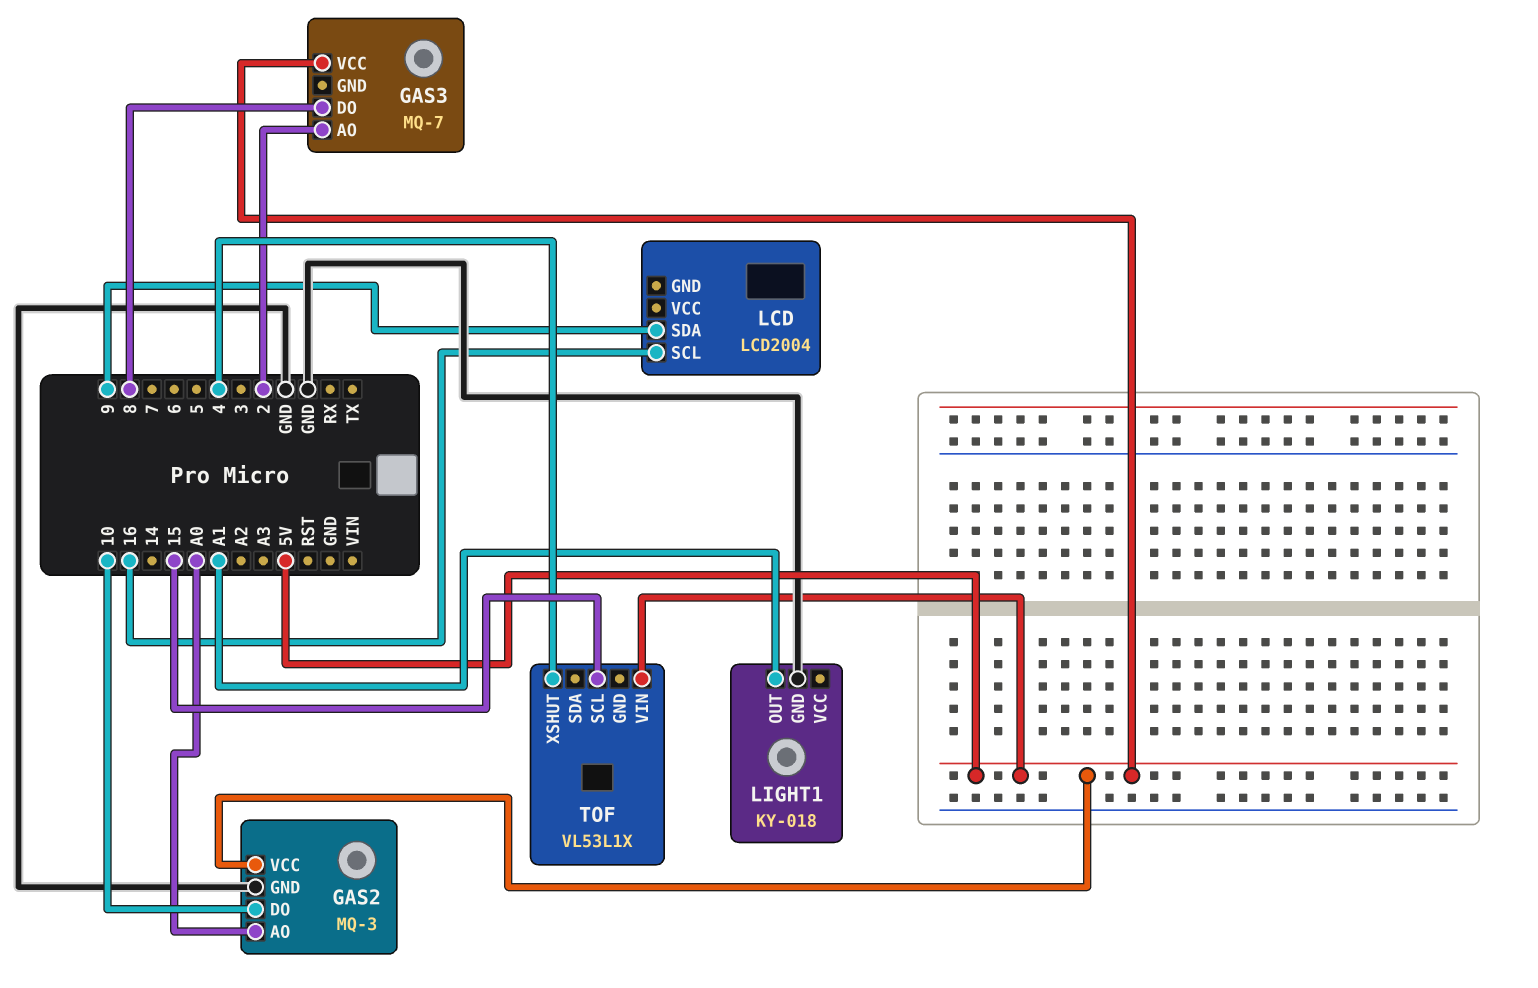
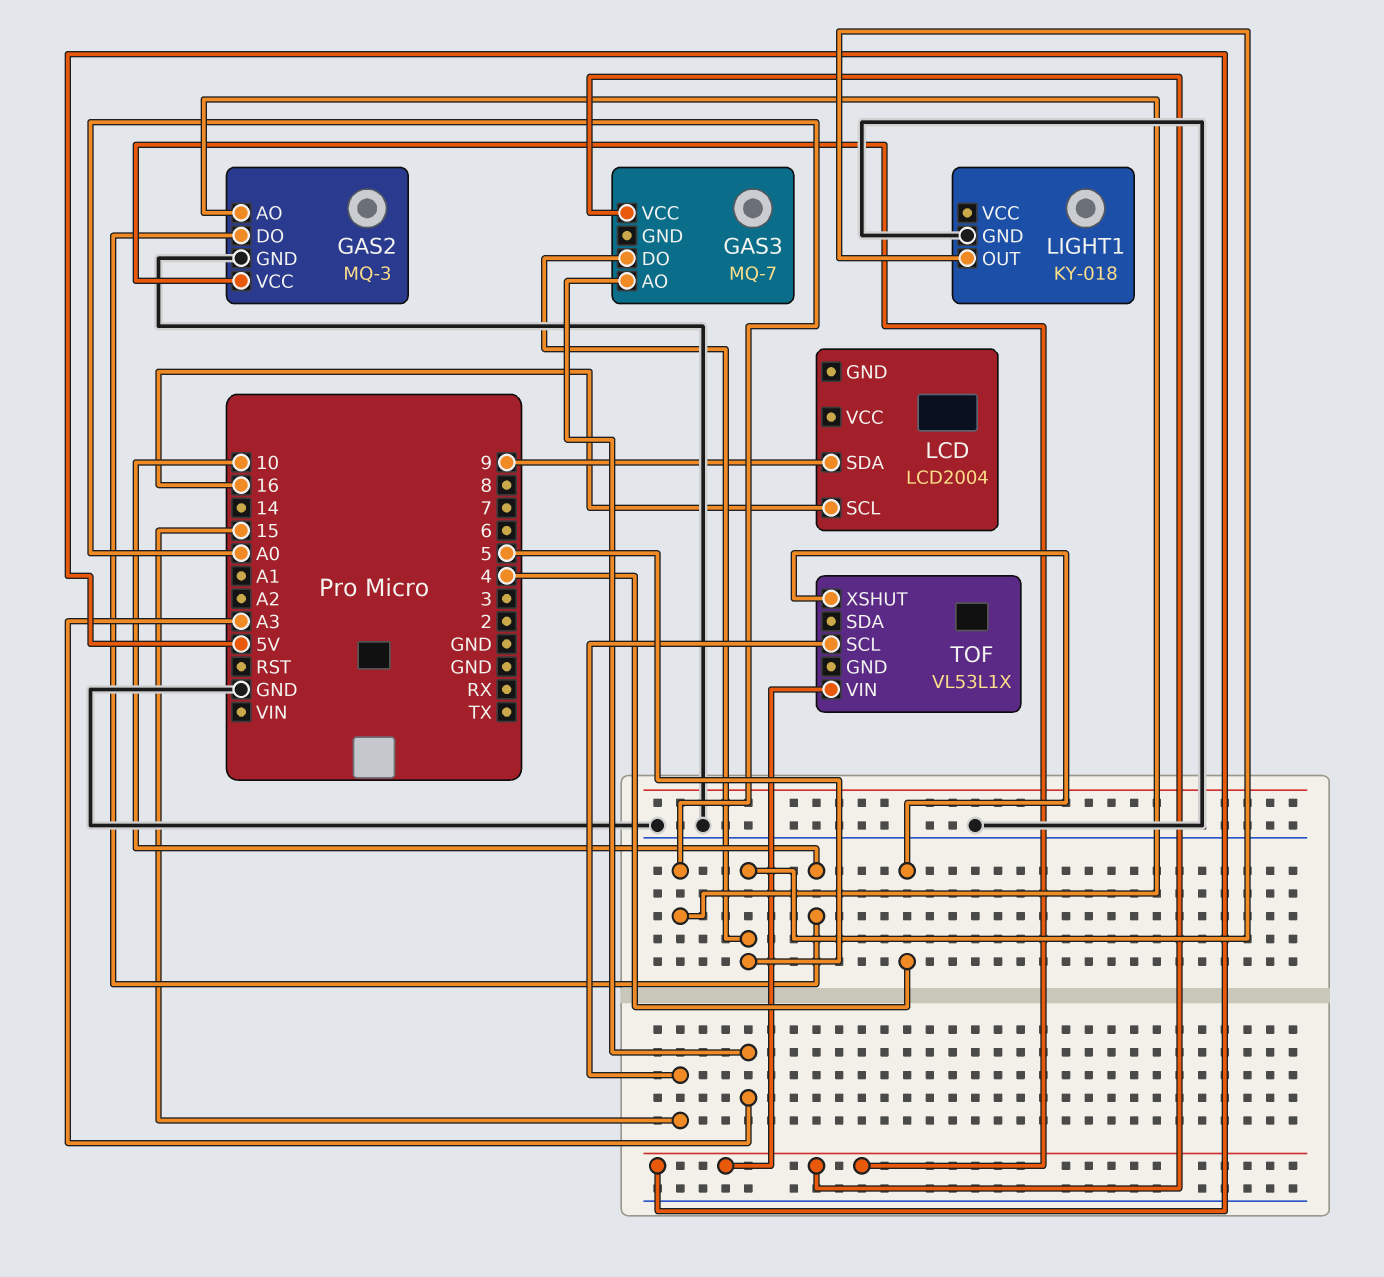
GAS3 pin AO: 2 -> A3
GAS3 pin DO: 8 -> 5
LIGHT1 pin OUT: A1 -> 5

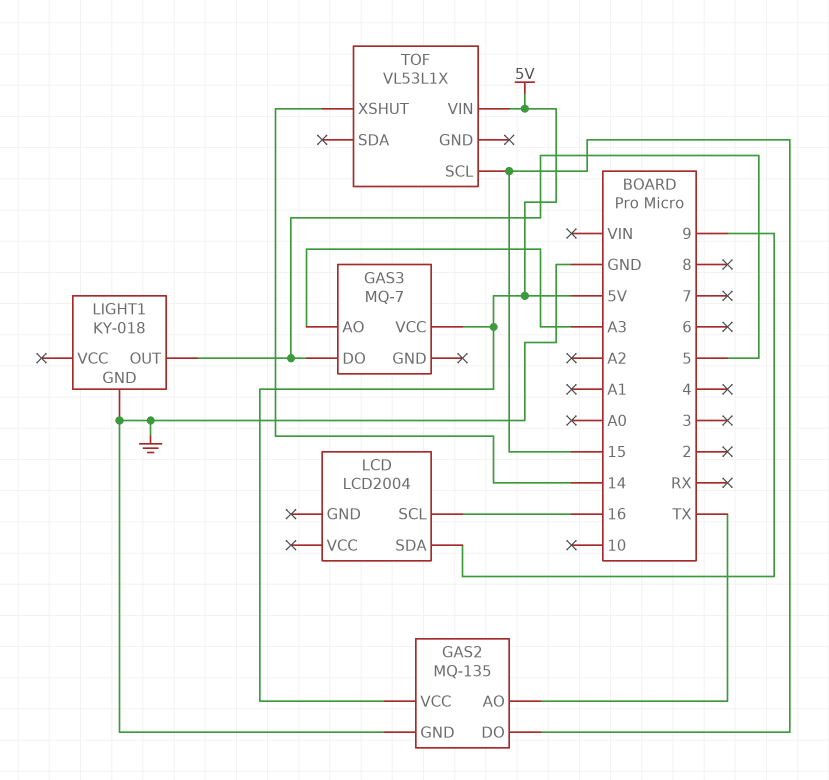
GAS2: MQ-3 -> MQ-135
GAS2 pin AO: A0 -> TX
GAS2 pin DO: 10 -> 15
TOF pin XSHUT: 4 -> 14

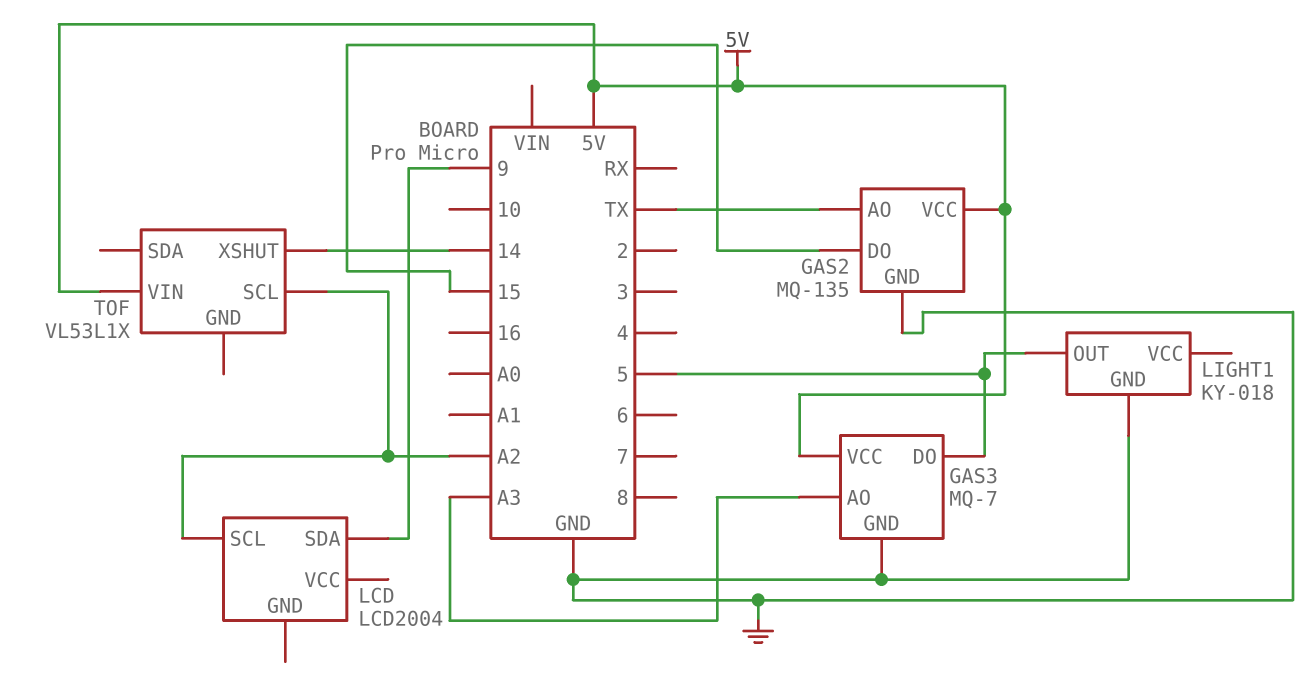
GAS3 pin GND: none -> GND
LCD pin SCL: 16 -> A2
TOF pin SCL: 15 -> A2

